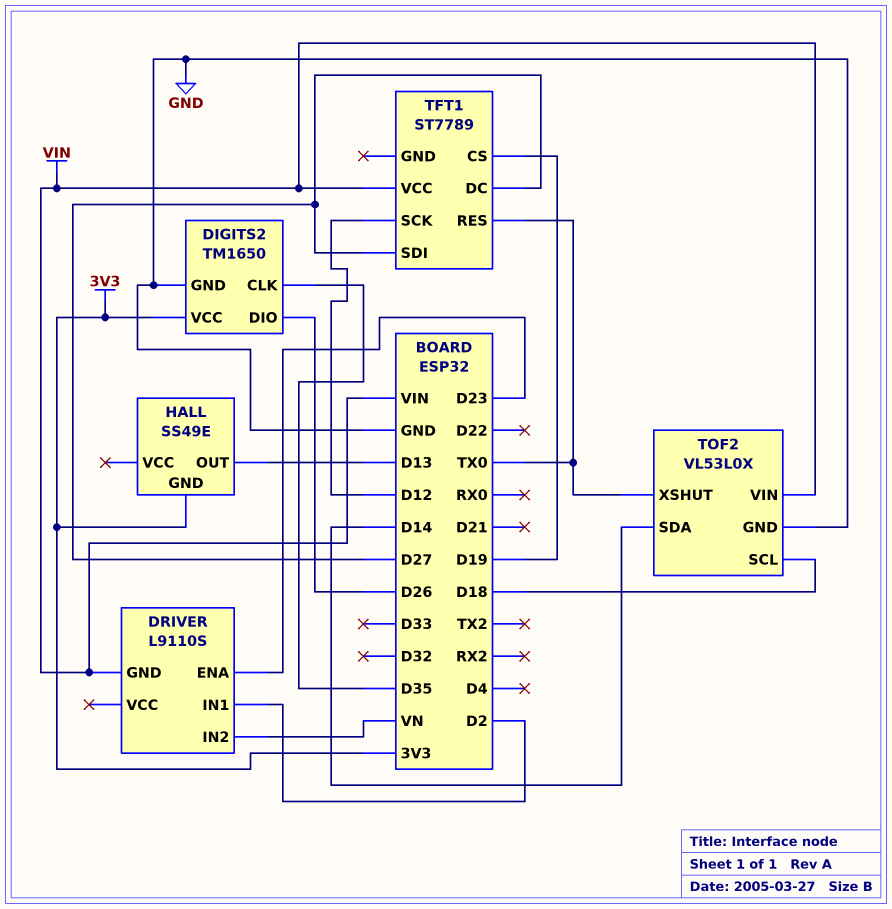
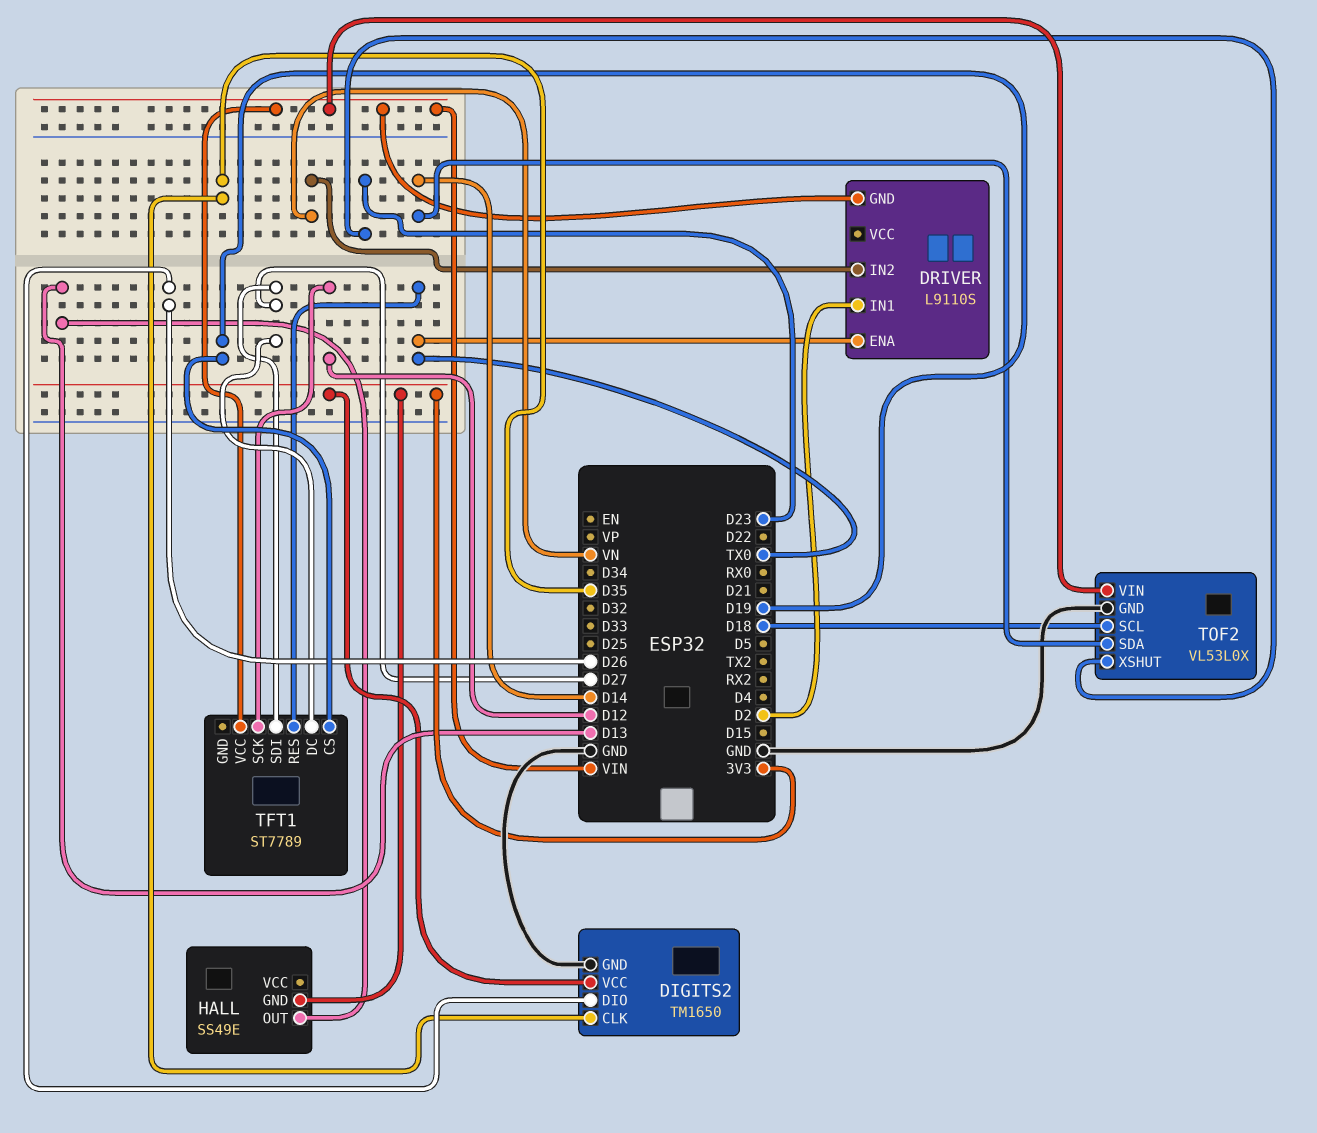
DRIVER pin ENA: D23 -> TX0
TOF2 pin XSHUT: TX0 -> D23

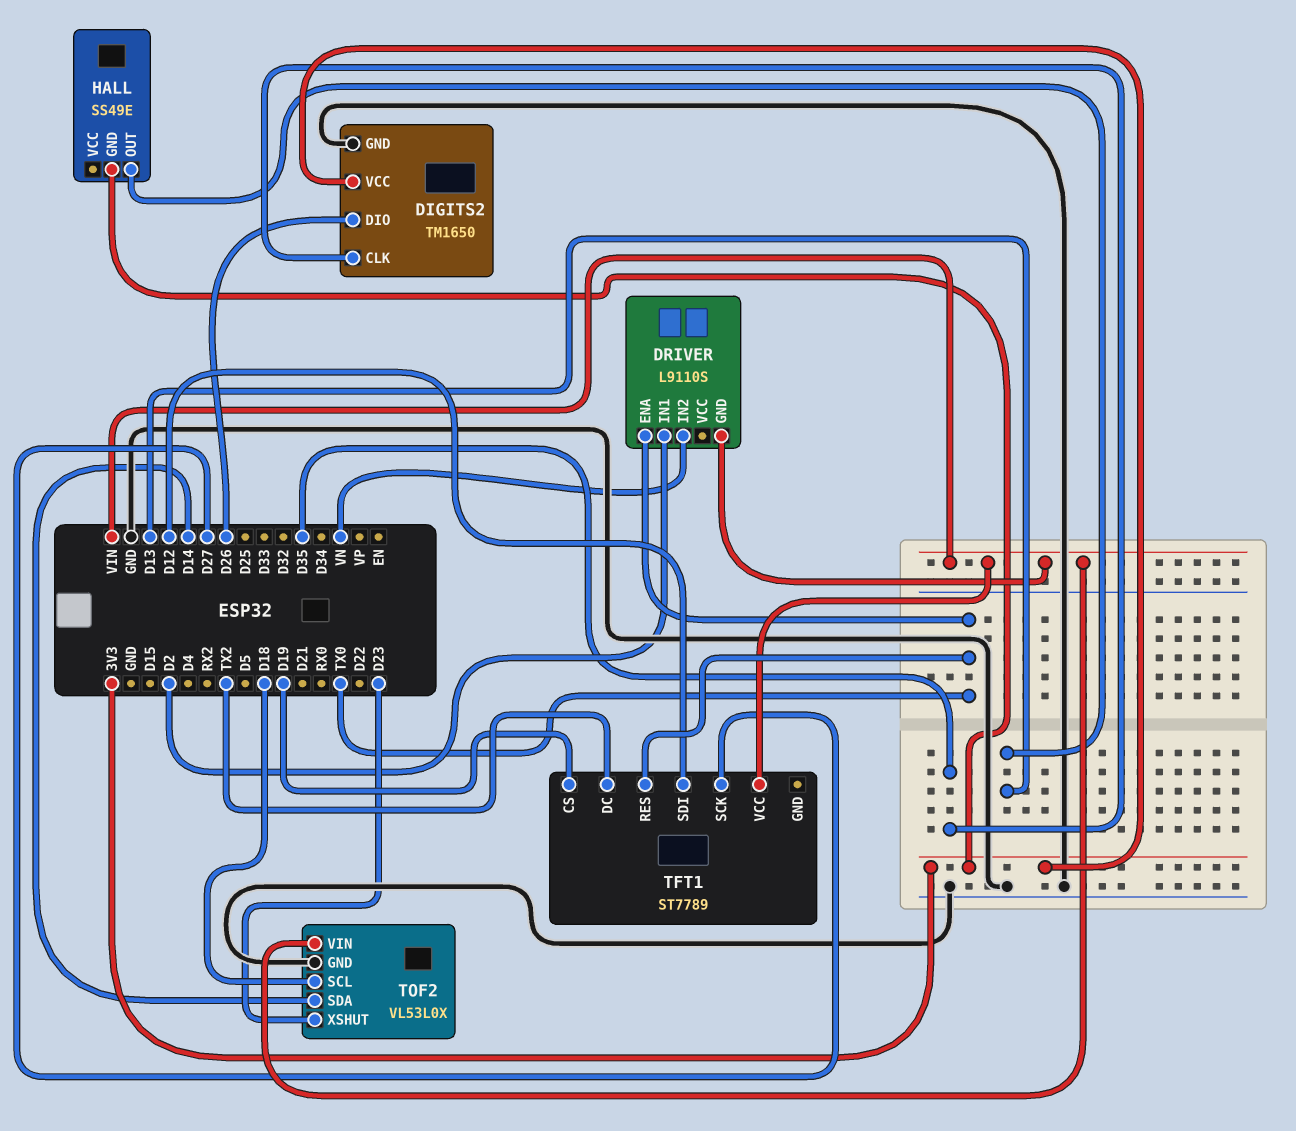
TFT1 pin DC: D27 -> TX2
TFT1 pin SCK: D12 -> D27
TFT1 pin SDI: D27 -> D12

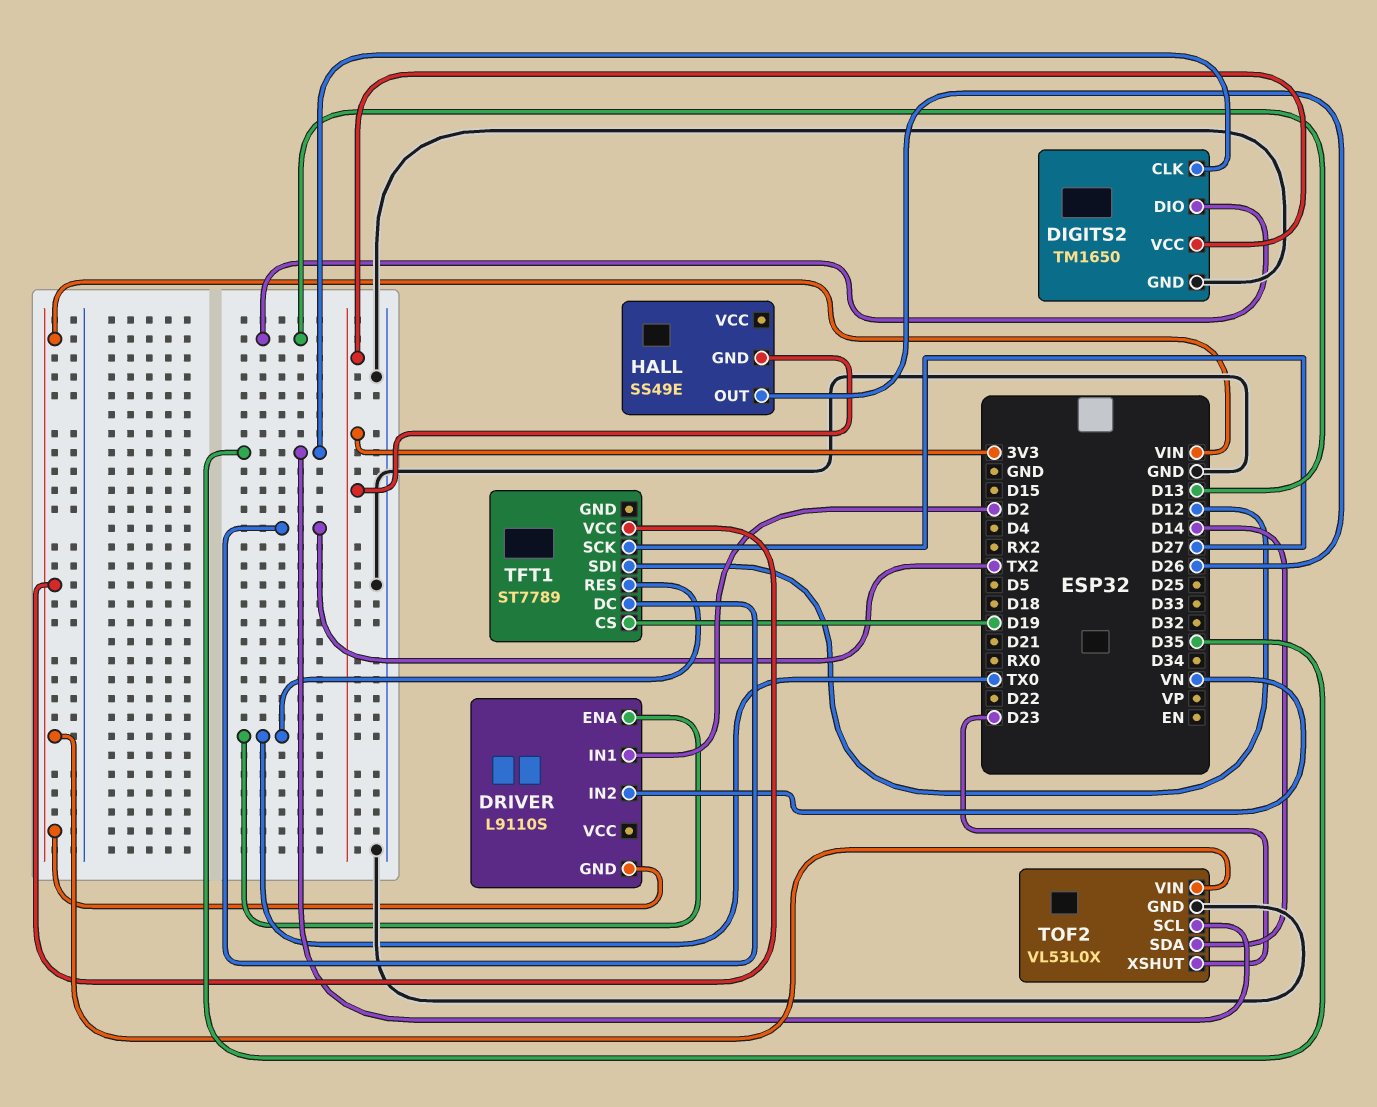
DIGITS2 pin DIO: D26 -> D13
HALL pin OUT: D13 -> D26
TOF2 pin SCL: D18 -> D35

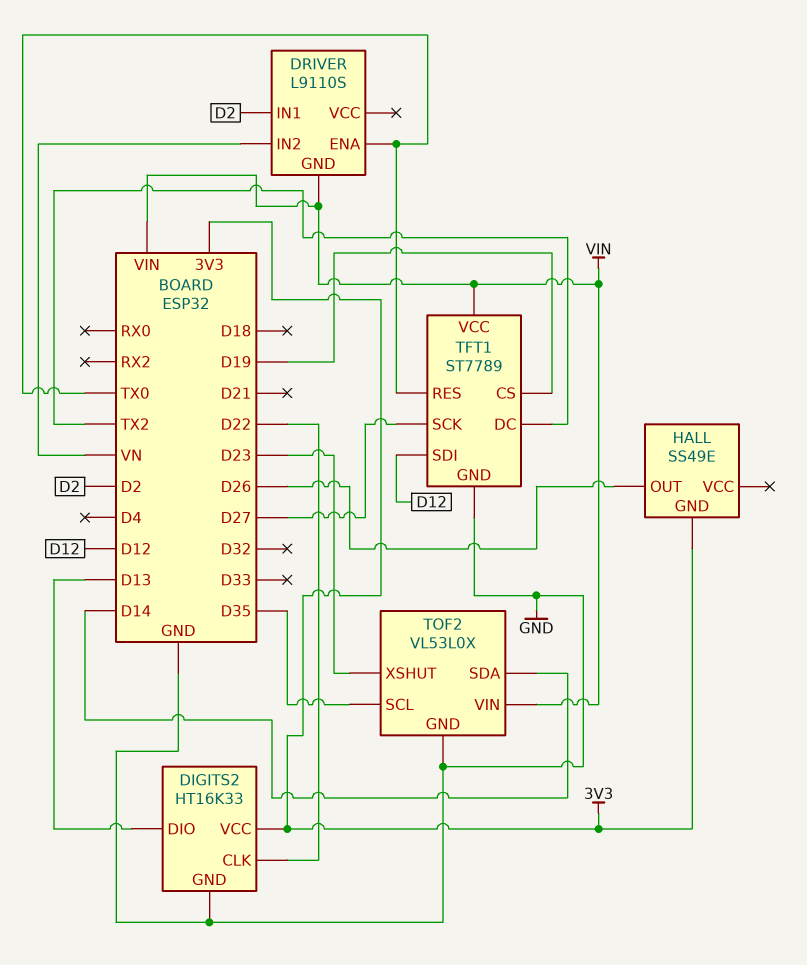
DIGITS2: TM1650 -> HT16K33
DIGITS2 pin CLK: D35 -> D22
TFT1 pin GND: none -> GND

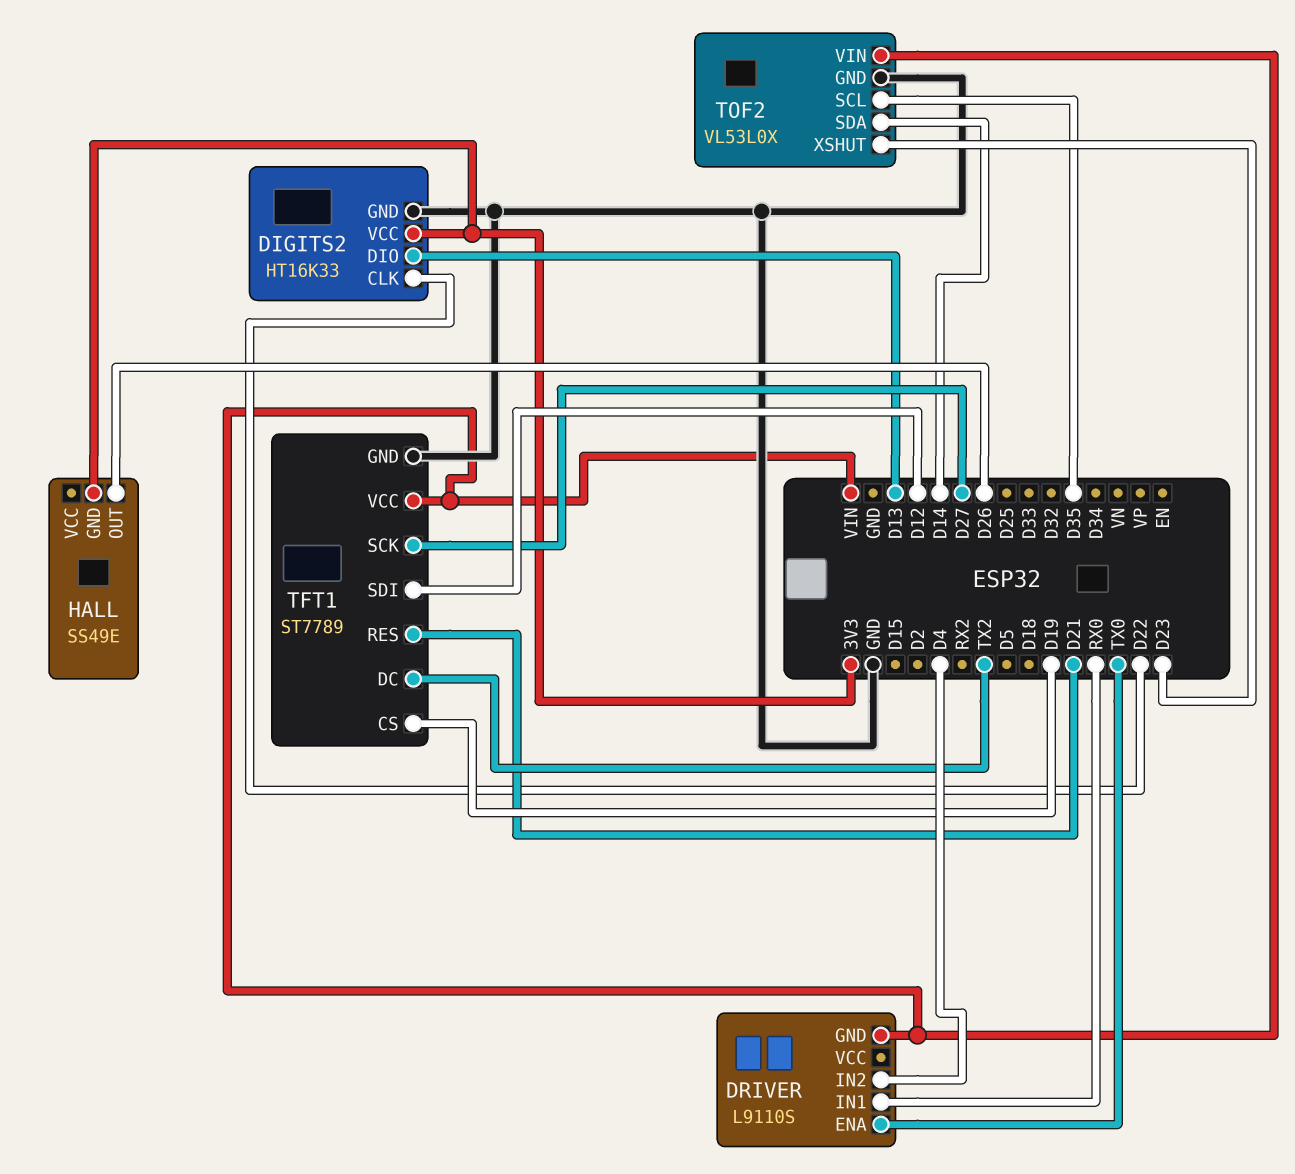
DRIVER pin IN1: D2 -> RX0
DRIVER pin IN2: VN -> D4
TFT1 pin RES: TX0 -> D21

